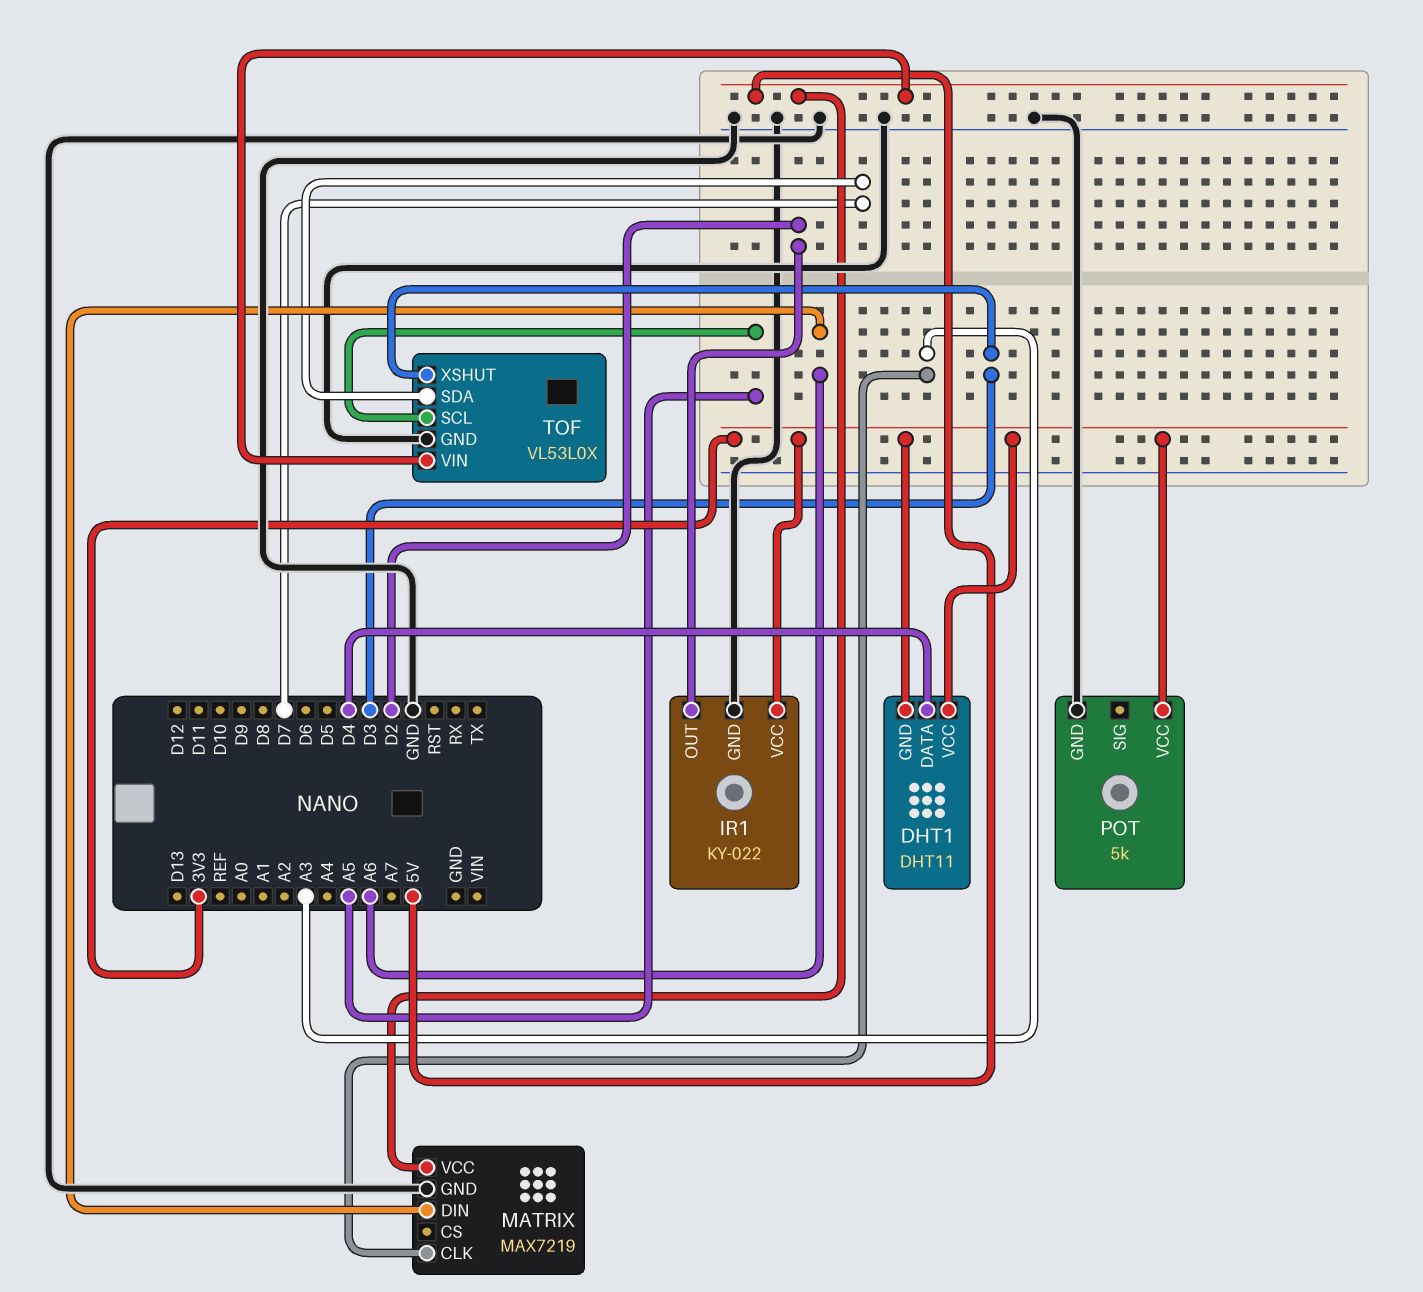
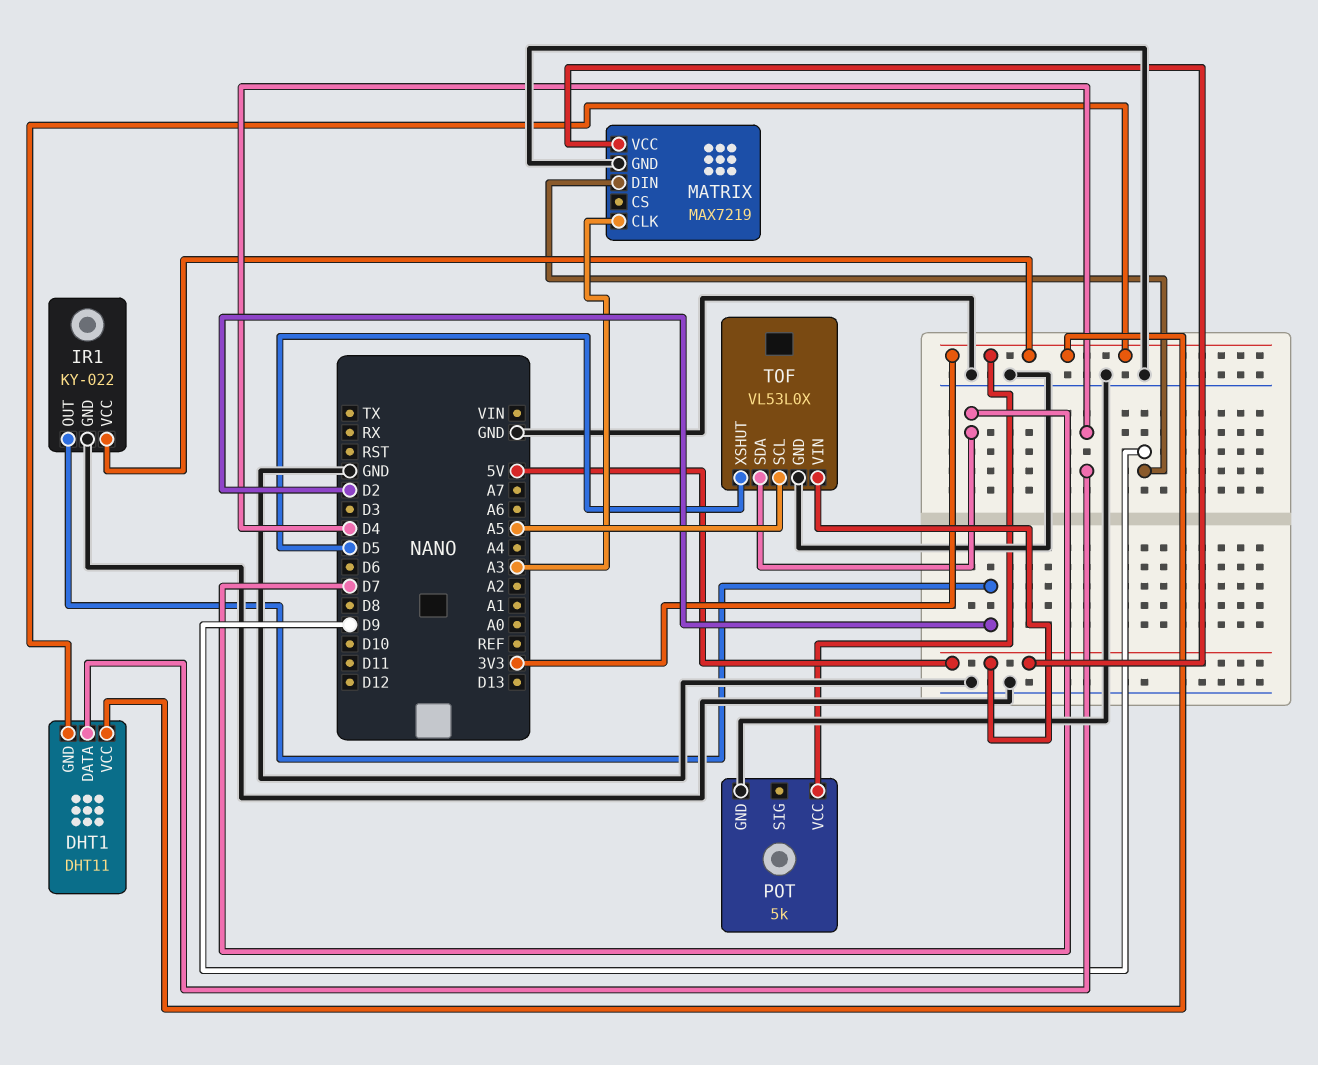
MATRIX pin DIN: A6 -> D9
TOF pin XSHUT: D3 -> D5

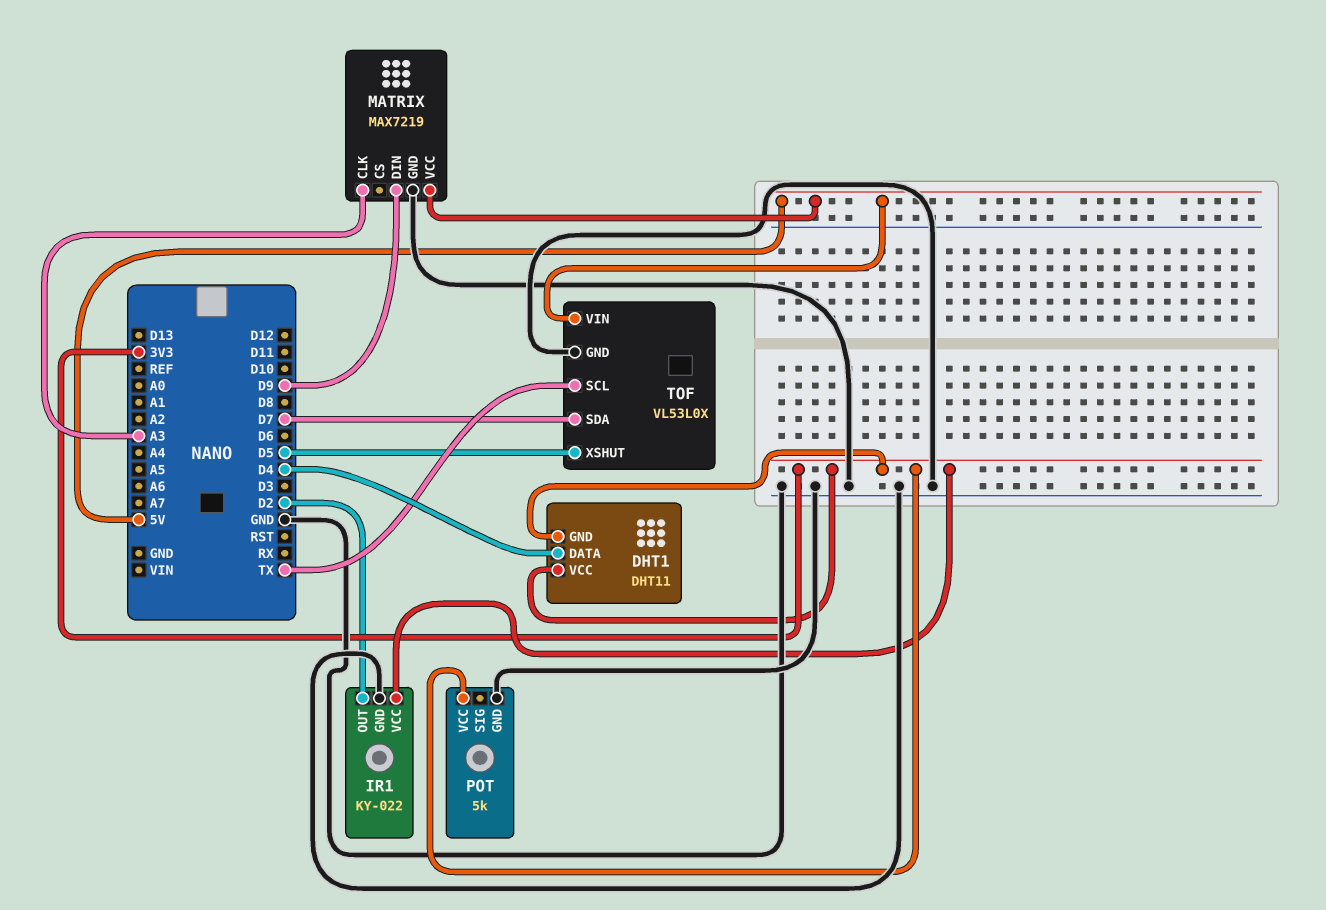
TOF pin SCL: A5 -> TX

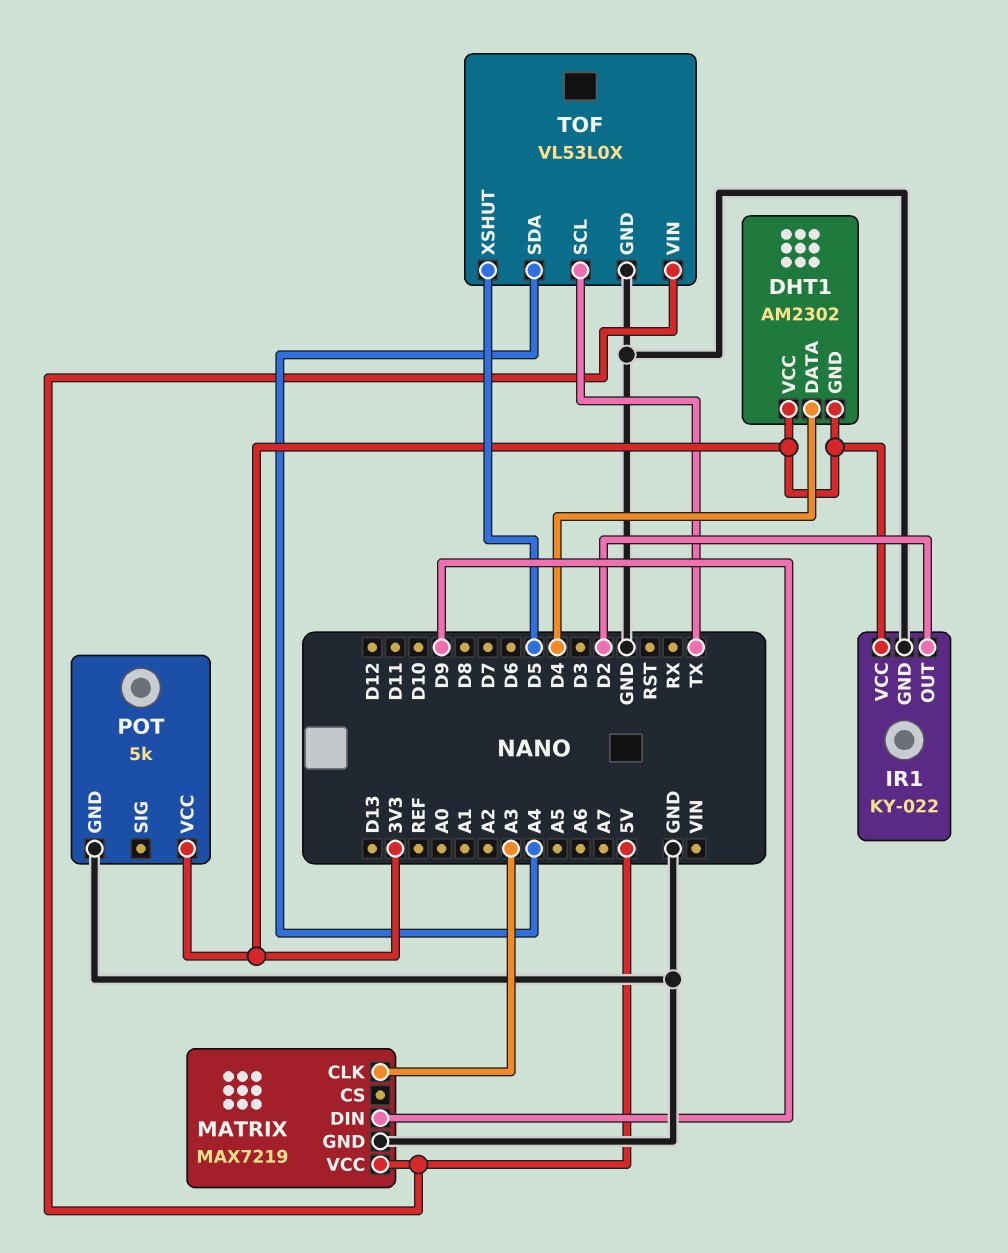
DHT1: DHT11 -> AM2302
TOF pin SDA: D7 -> A4

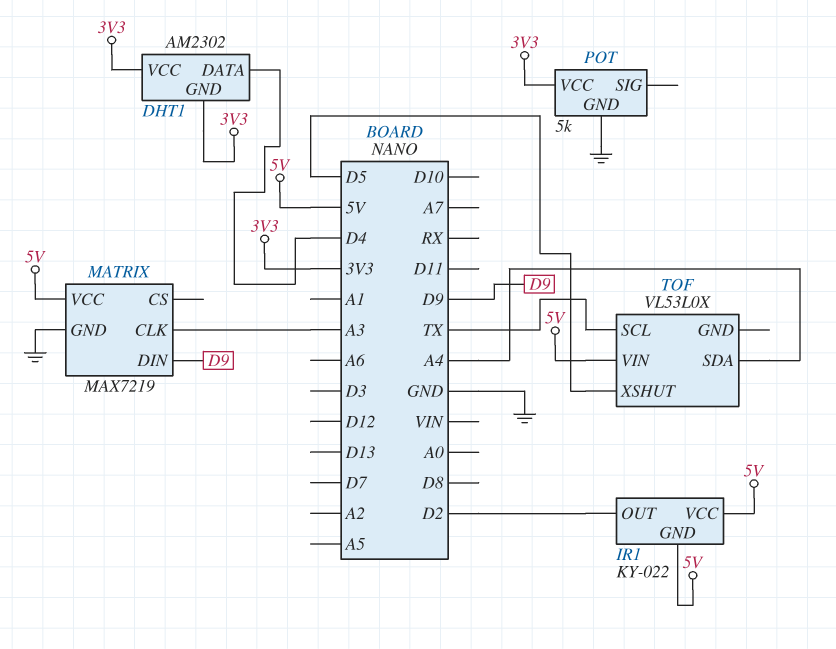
IR1 pin GND: GND -> 5V
IR1 pin VCC: 3V3 -> 5V
TOF pin GND: GND -> none

